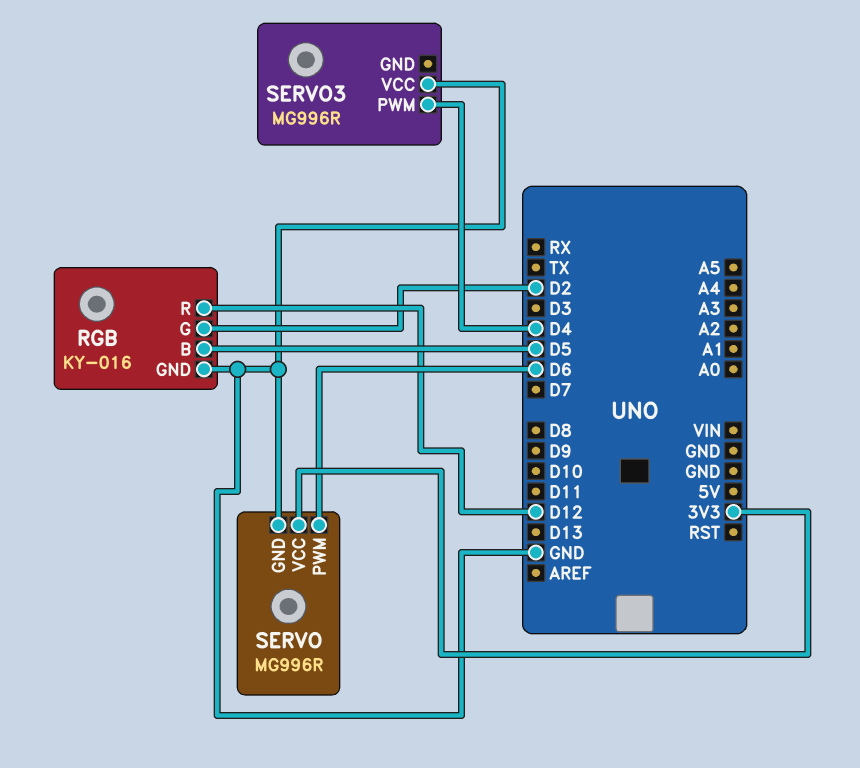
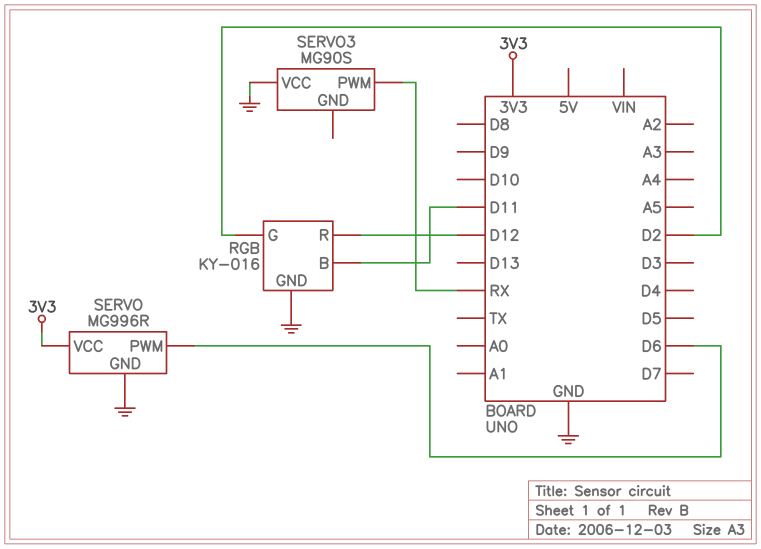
RGB pin B: D5 -> D11
SERVO3: MG996R -> MG90S
SERVO3 pin PWM: D4 -> RX

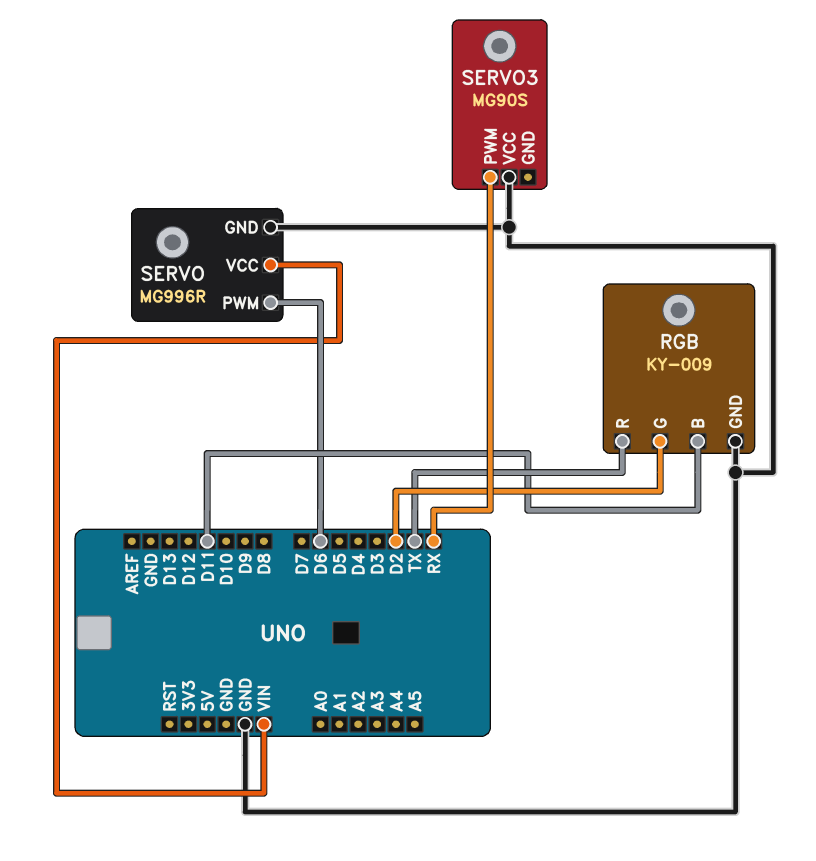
RGB: KY-016 -> KY-009
RGB pin R: D12 -> TX
SERVO pin VCC: 3V3 -> VIN

